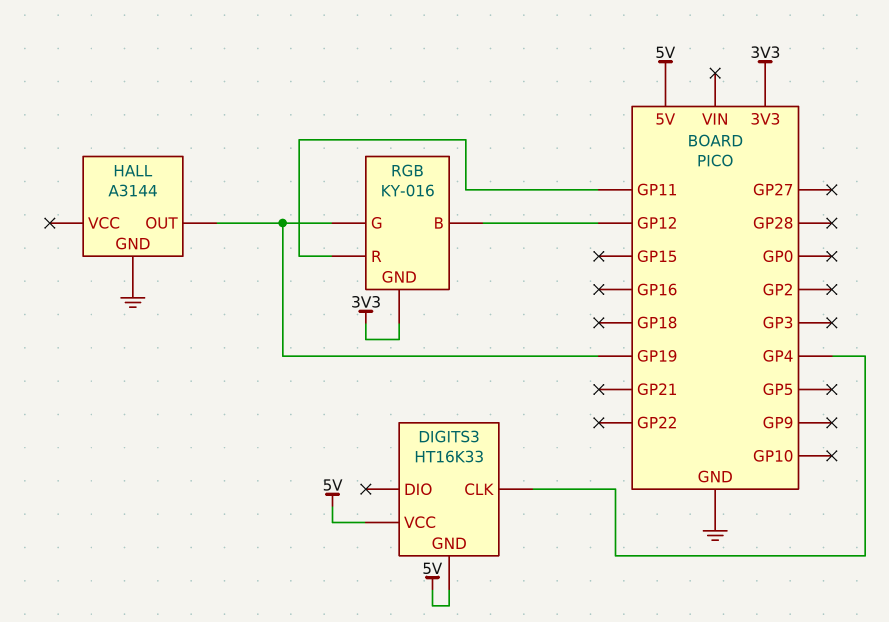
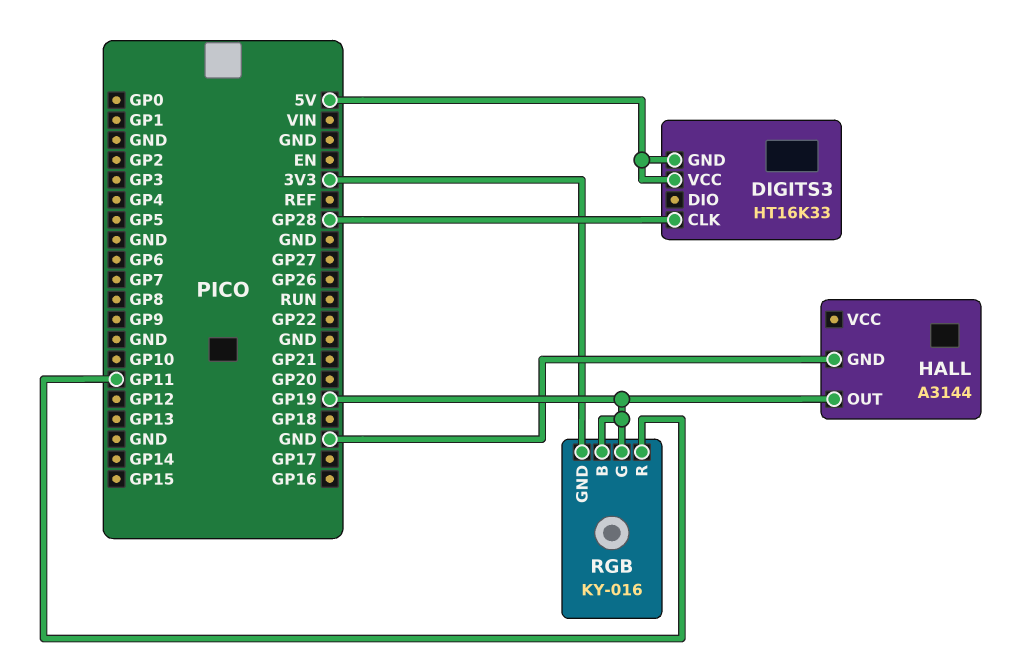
DIGITS3 pin CLK: GP4 -> GP28
RGB pin B: GP12 -> GP19

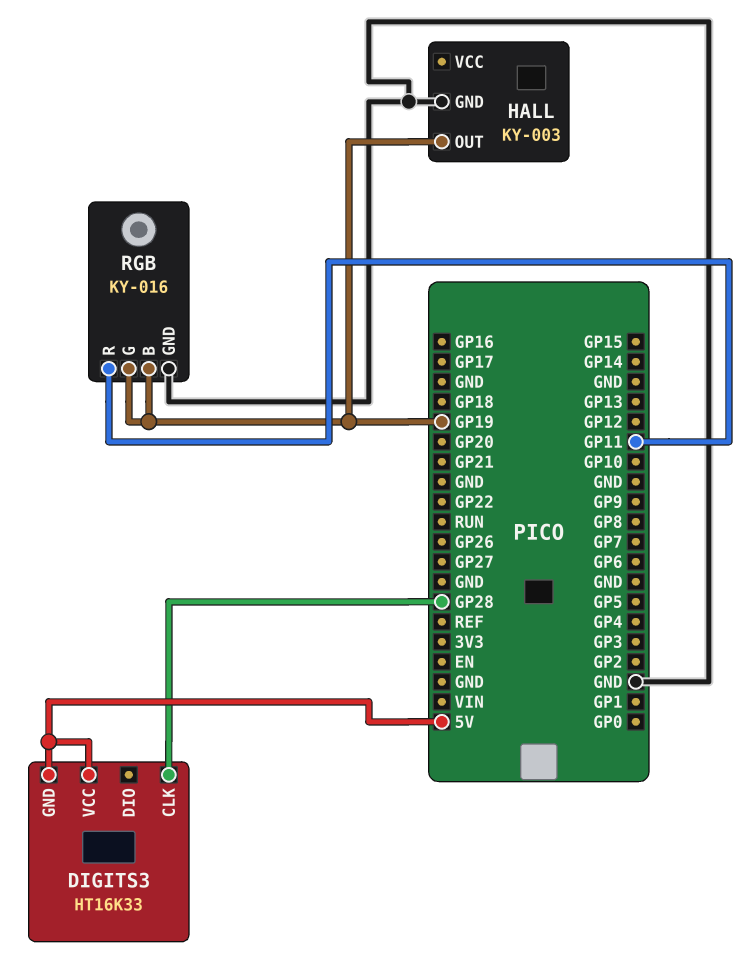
HALL: A3144 -> KY-003
RGB pin GND: 3V3 -> GND

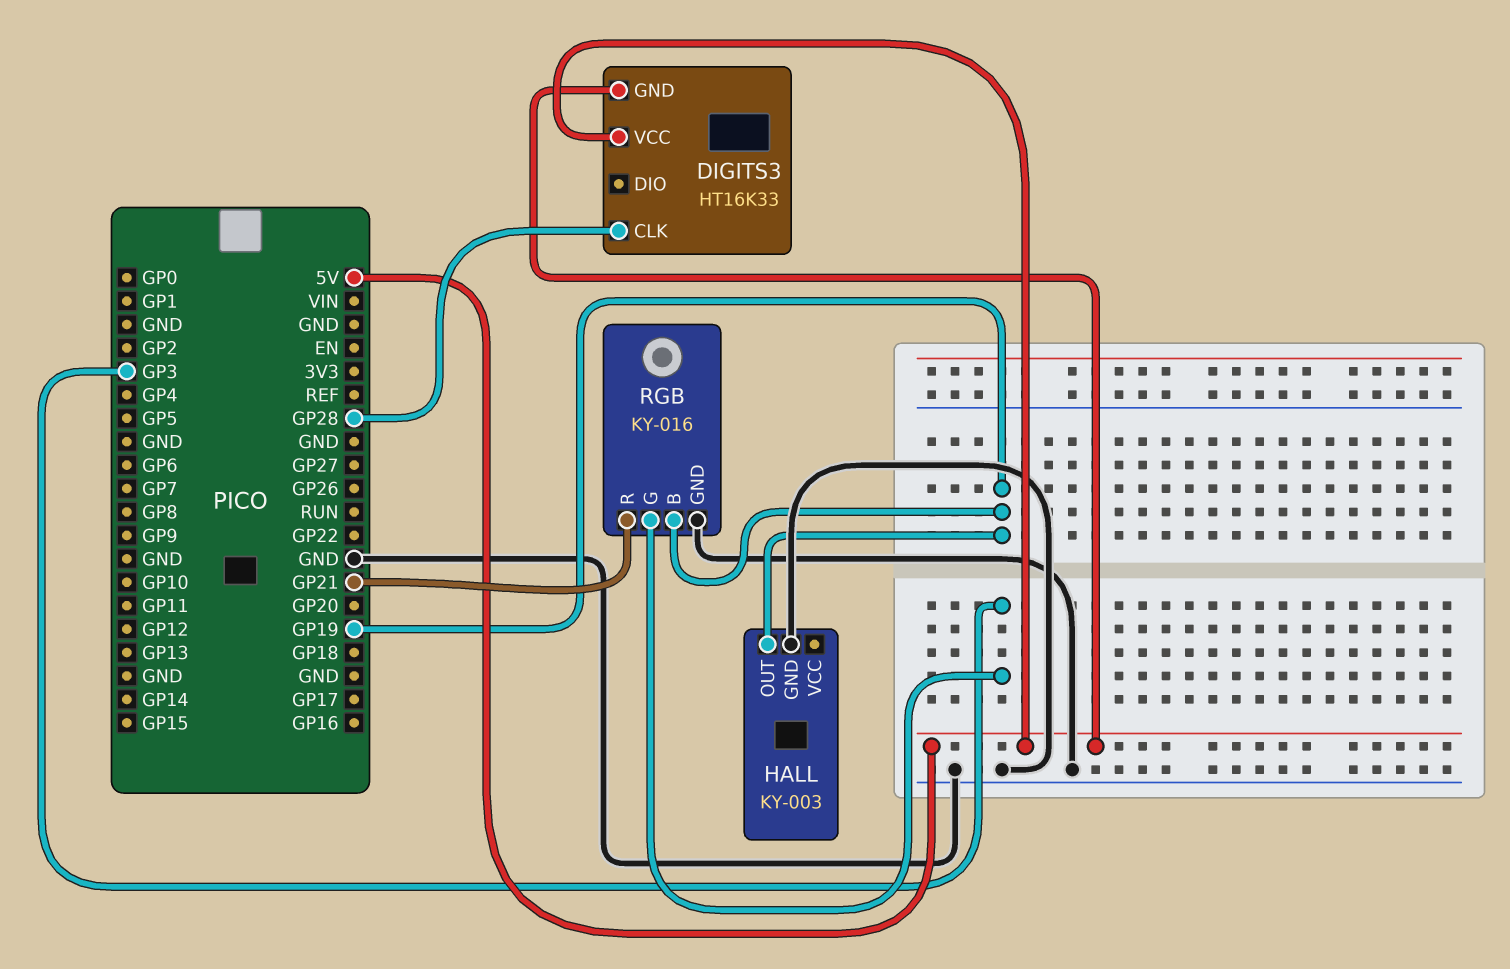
RGB pin G: GP19 -> GP3
RGB pin R: GP11 -> GP21

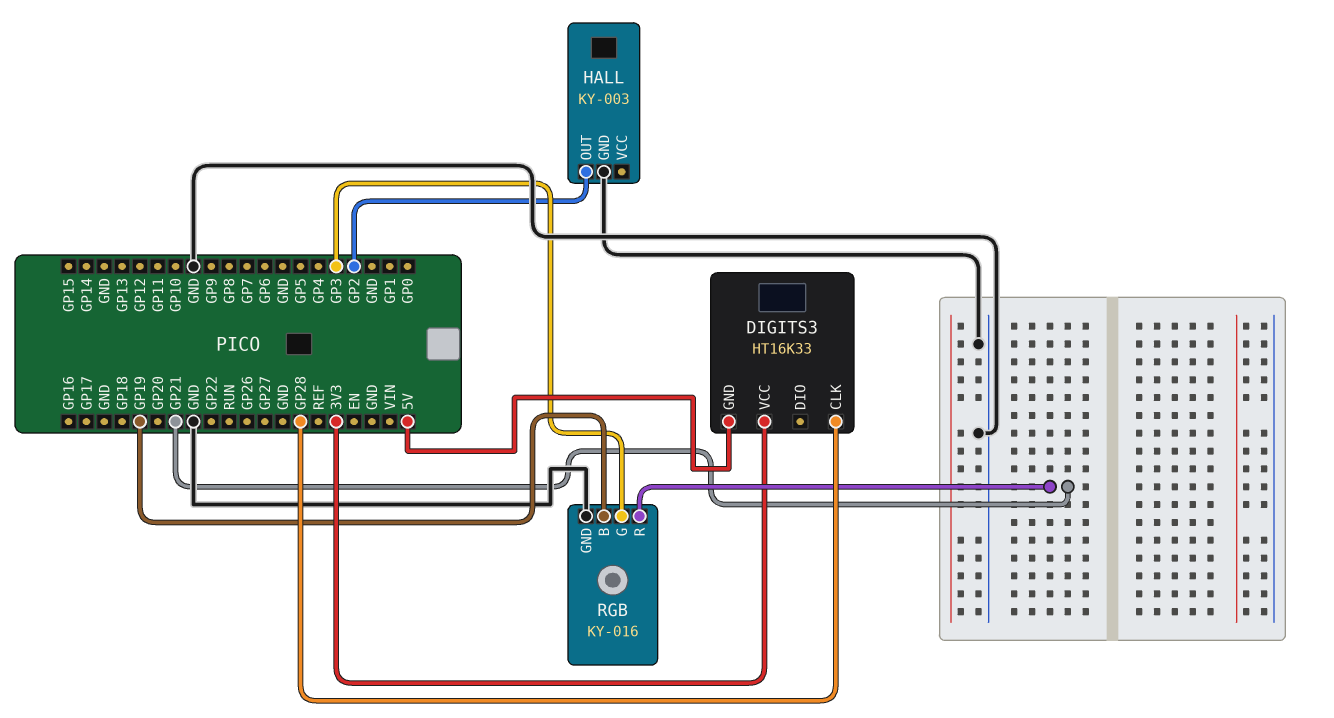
DIGITS3 pin VCC: 5V -> 3V3
HALL pin OUT: GP19 -> GP2

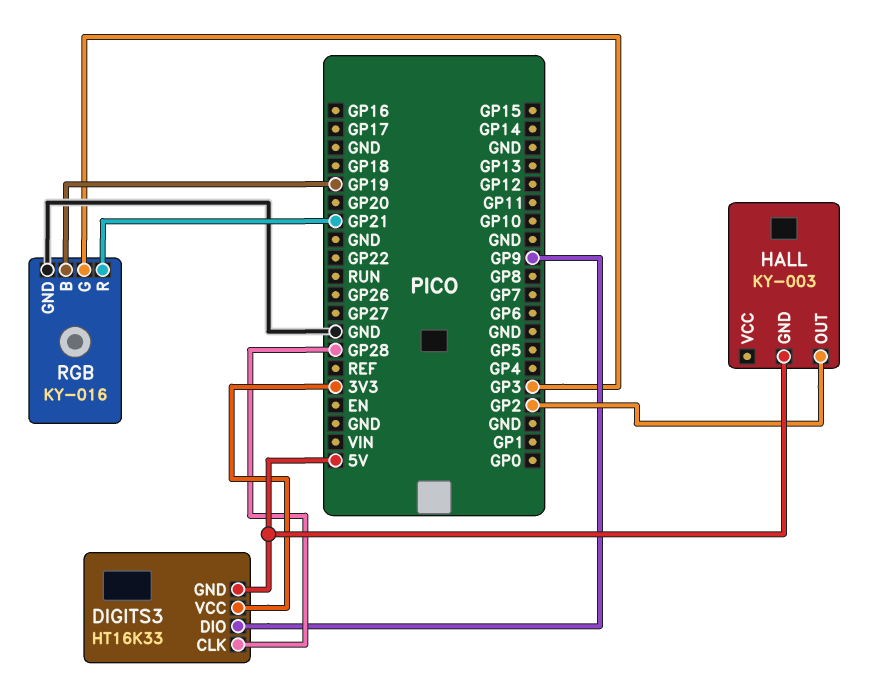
DIGITS3 pin DIO: none -> GP9
HALL pin GND: GND -> 5V

